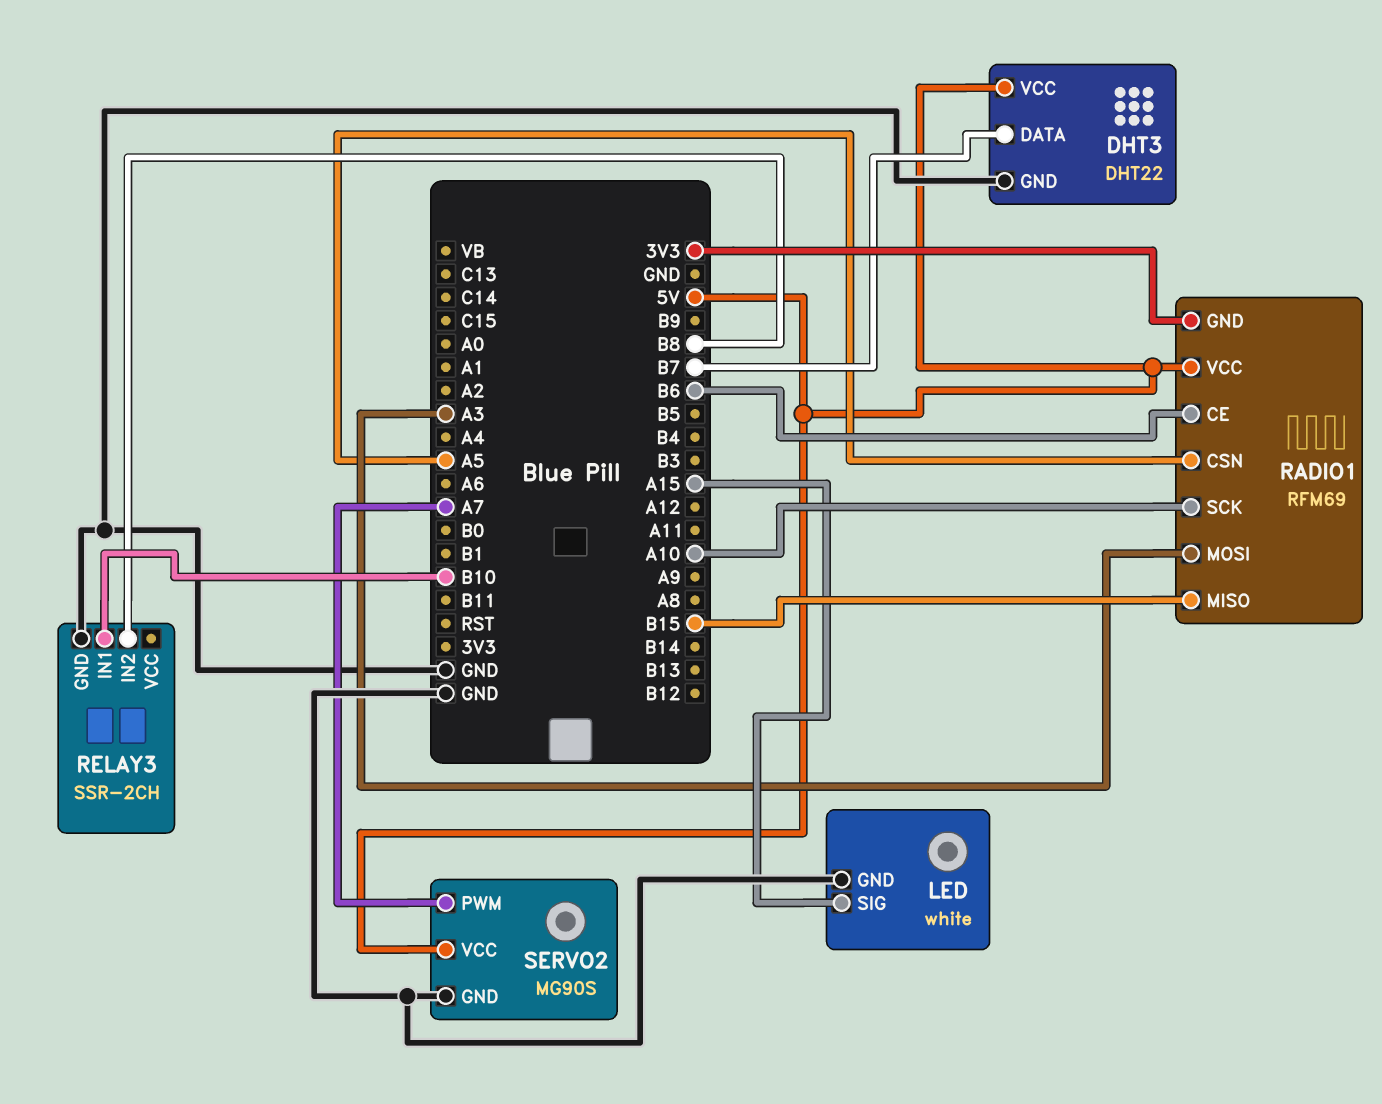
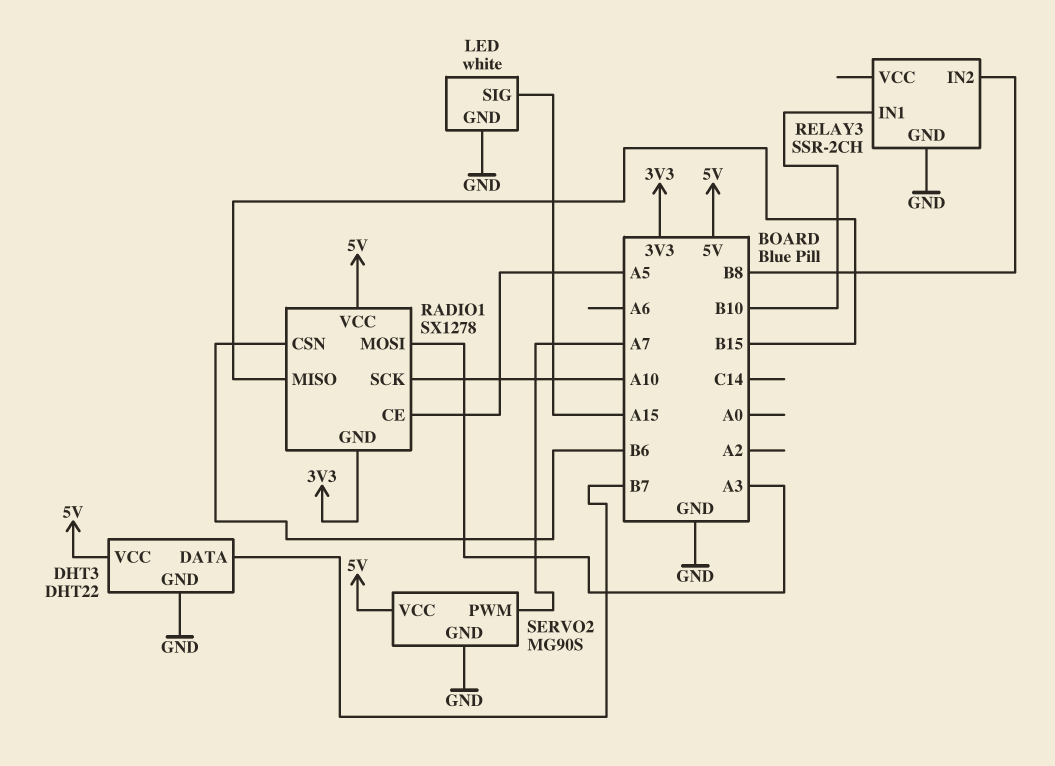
RADIO1: RFM69 -> SX1278
RADIO1 pin CE: B6 -> A5
RADIO1 pin CSN: A5 -> B6

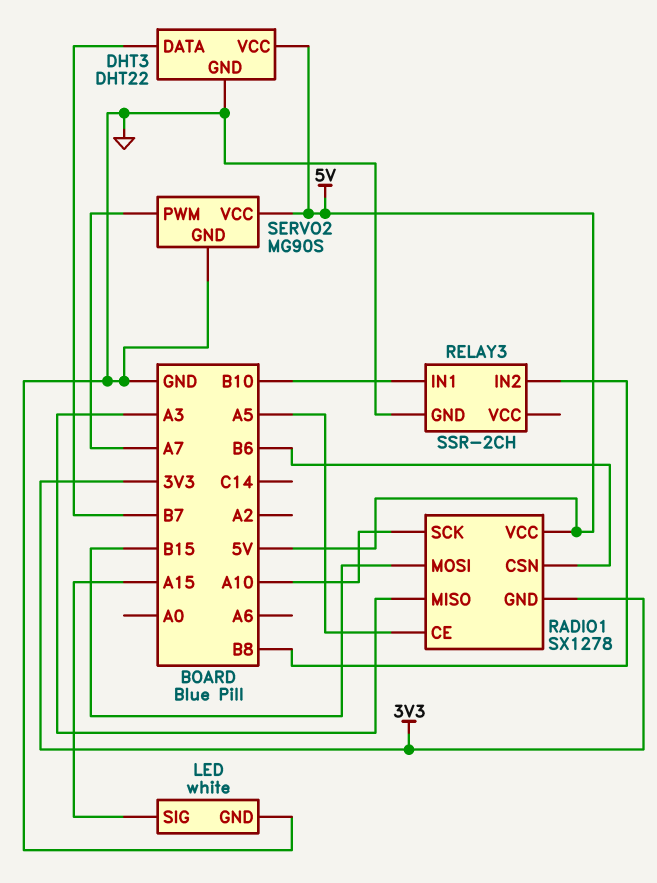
RADIO1 pin MISO: B15 -> A3
RADIO1 pin MOSI: A3 -> B15

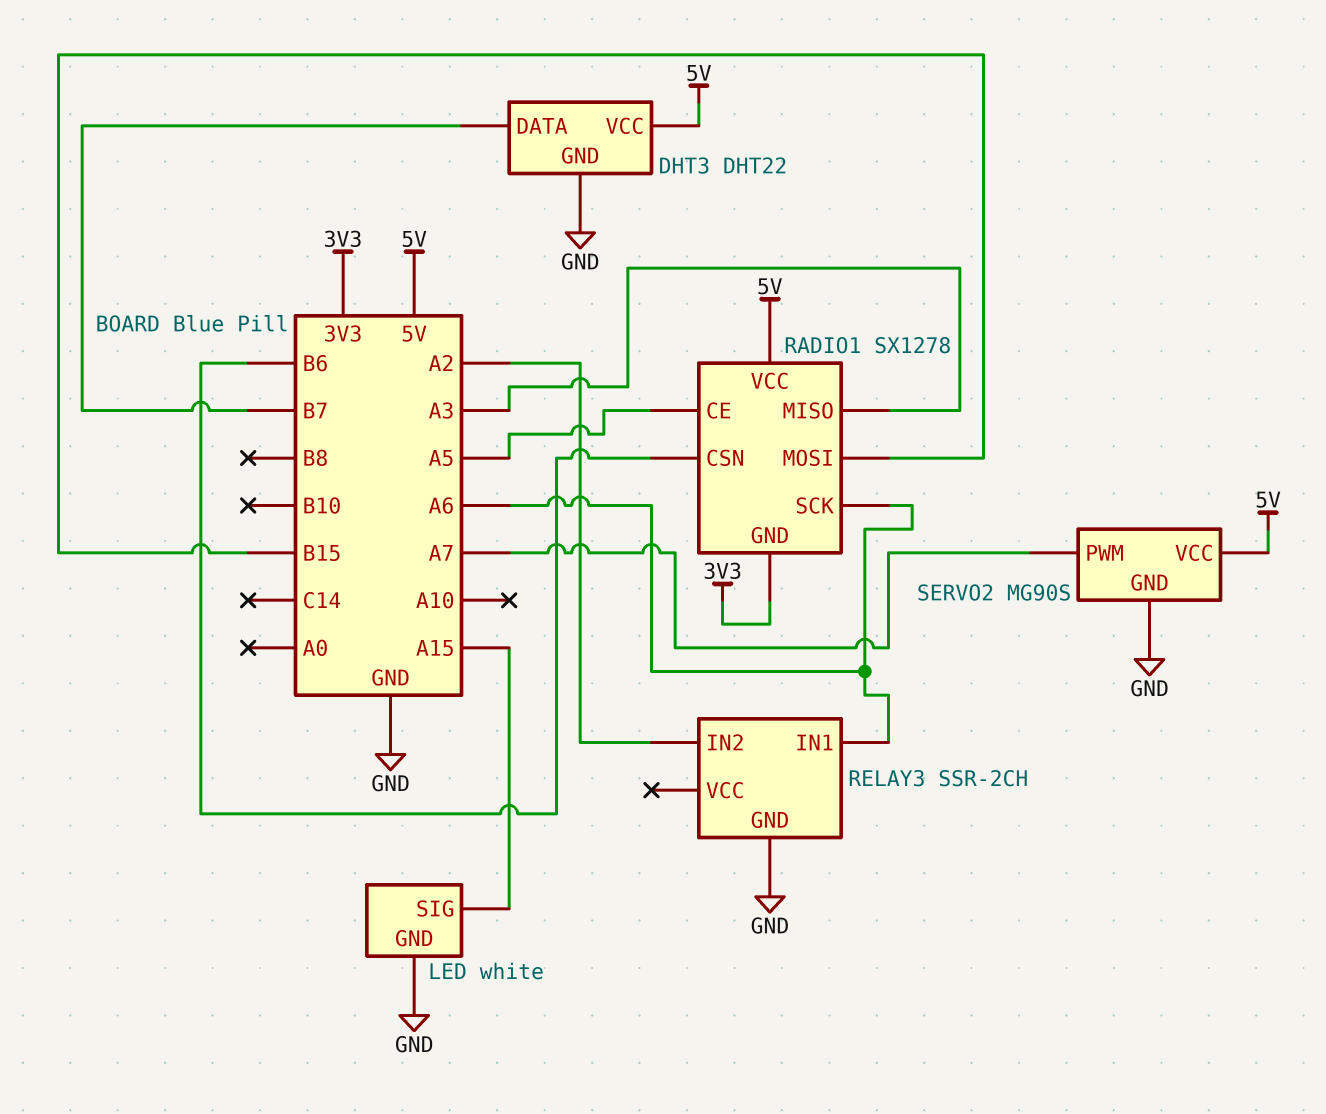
RADIO1 pin SCK: A10 -> A6
RELAY3 pin IN1: B10 -> A6
RELAY3 pin IN2: B8 -> A2

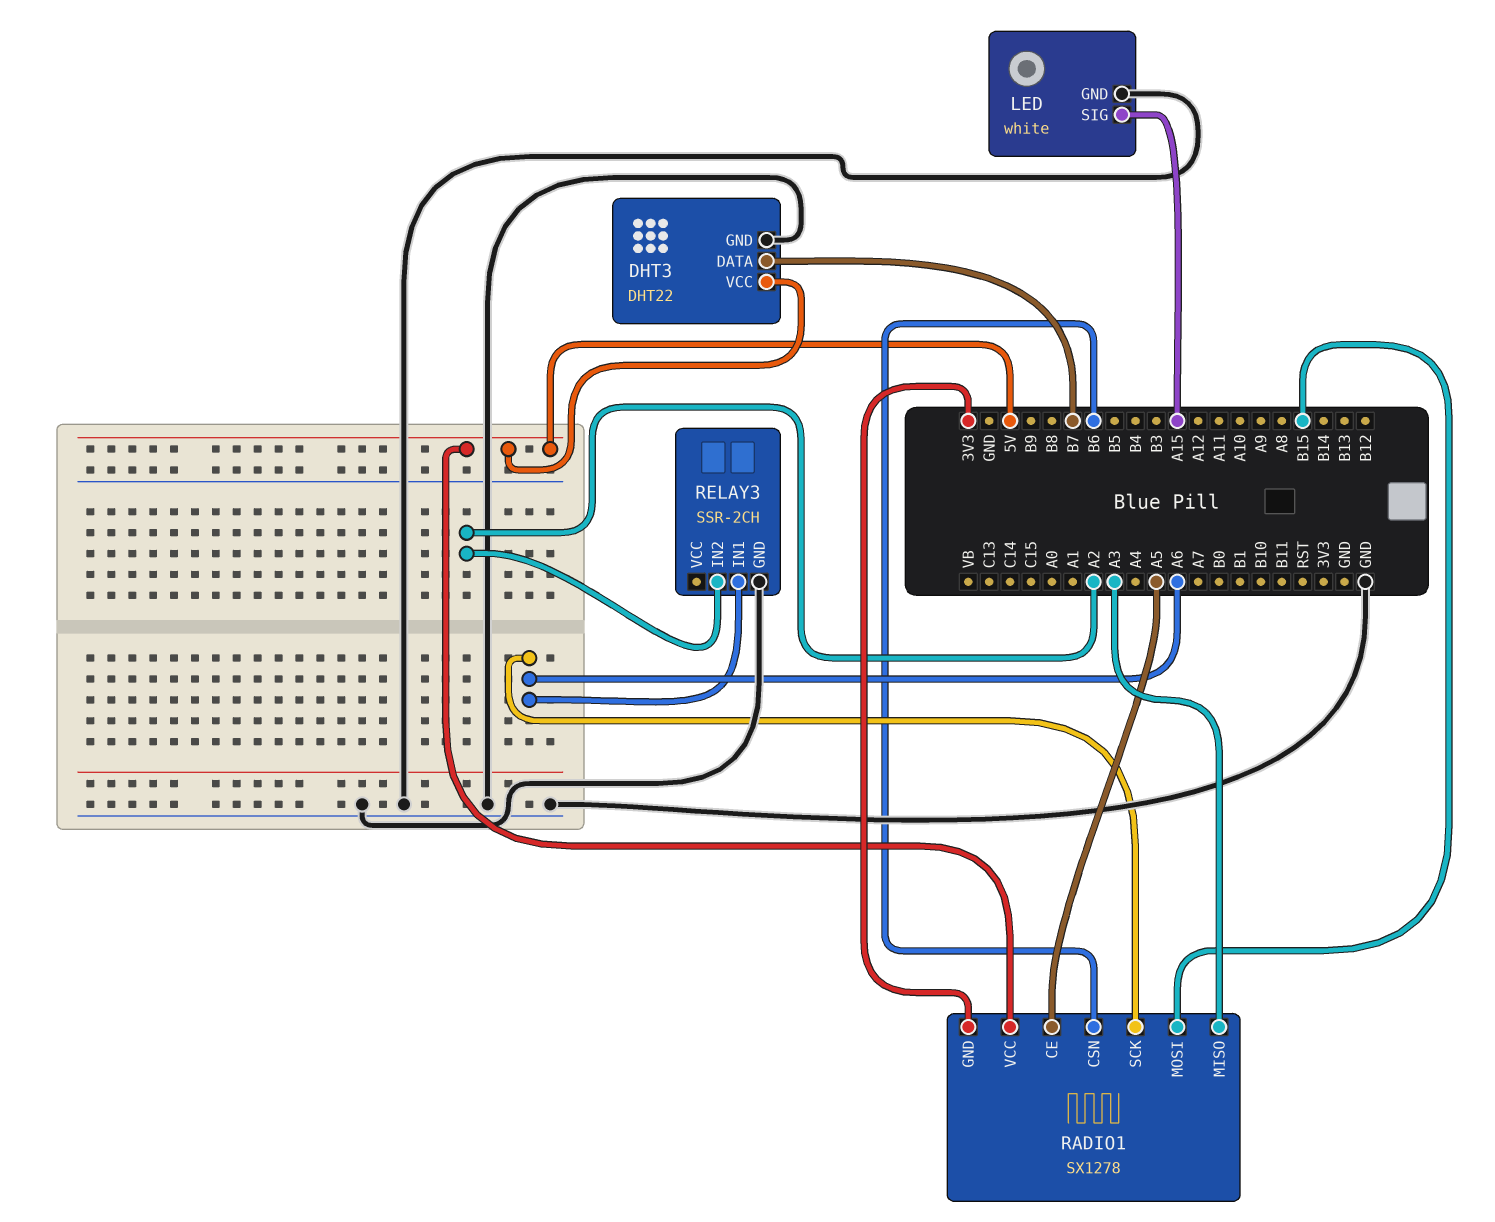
SERVO2: MG90S -> none
SERVO2 pin GND: GND -> none
SERVO2 pin PWM: A7 -> none
SERVO2 pin VCC: 5V -> none

